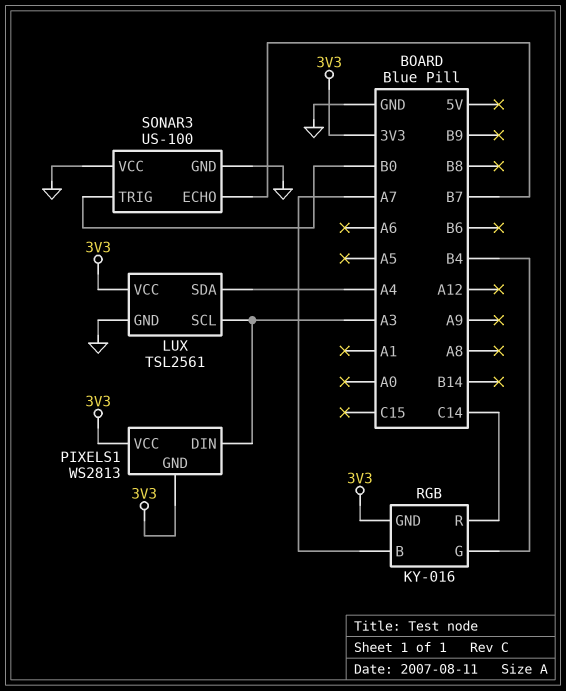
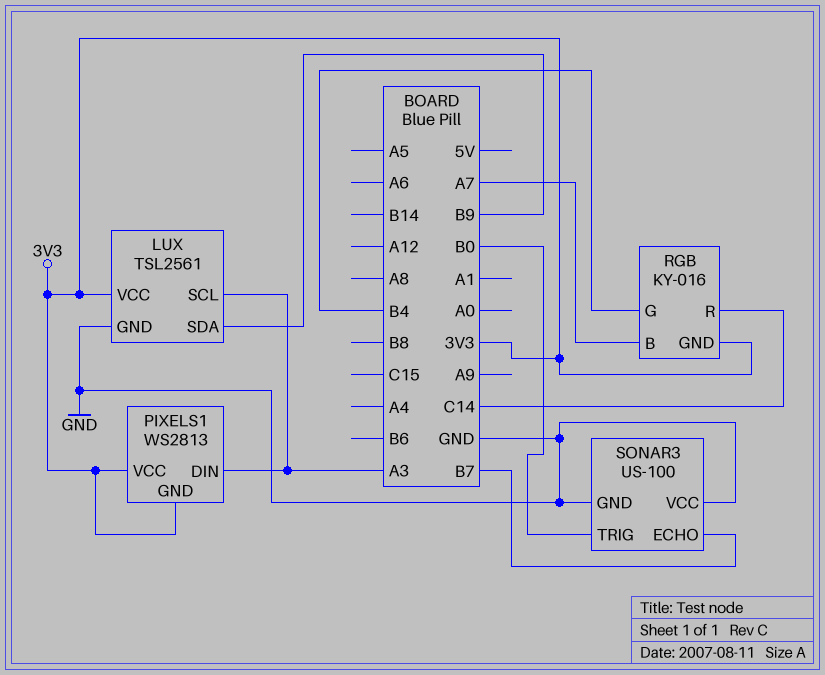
LUX pin SDA: A4 -> B9

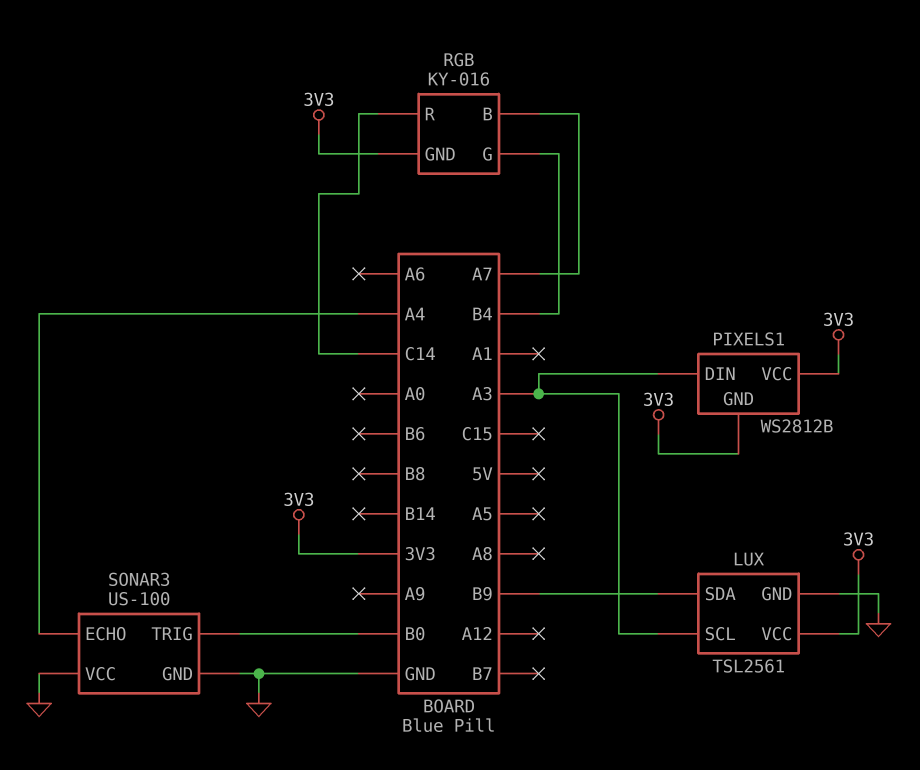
PIXELS1: WS2813 -> WS2812B
SONAR3 pin ECHO: B7 -> A4

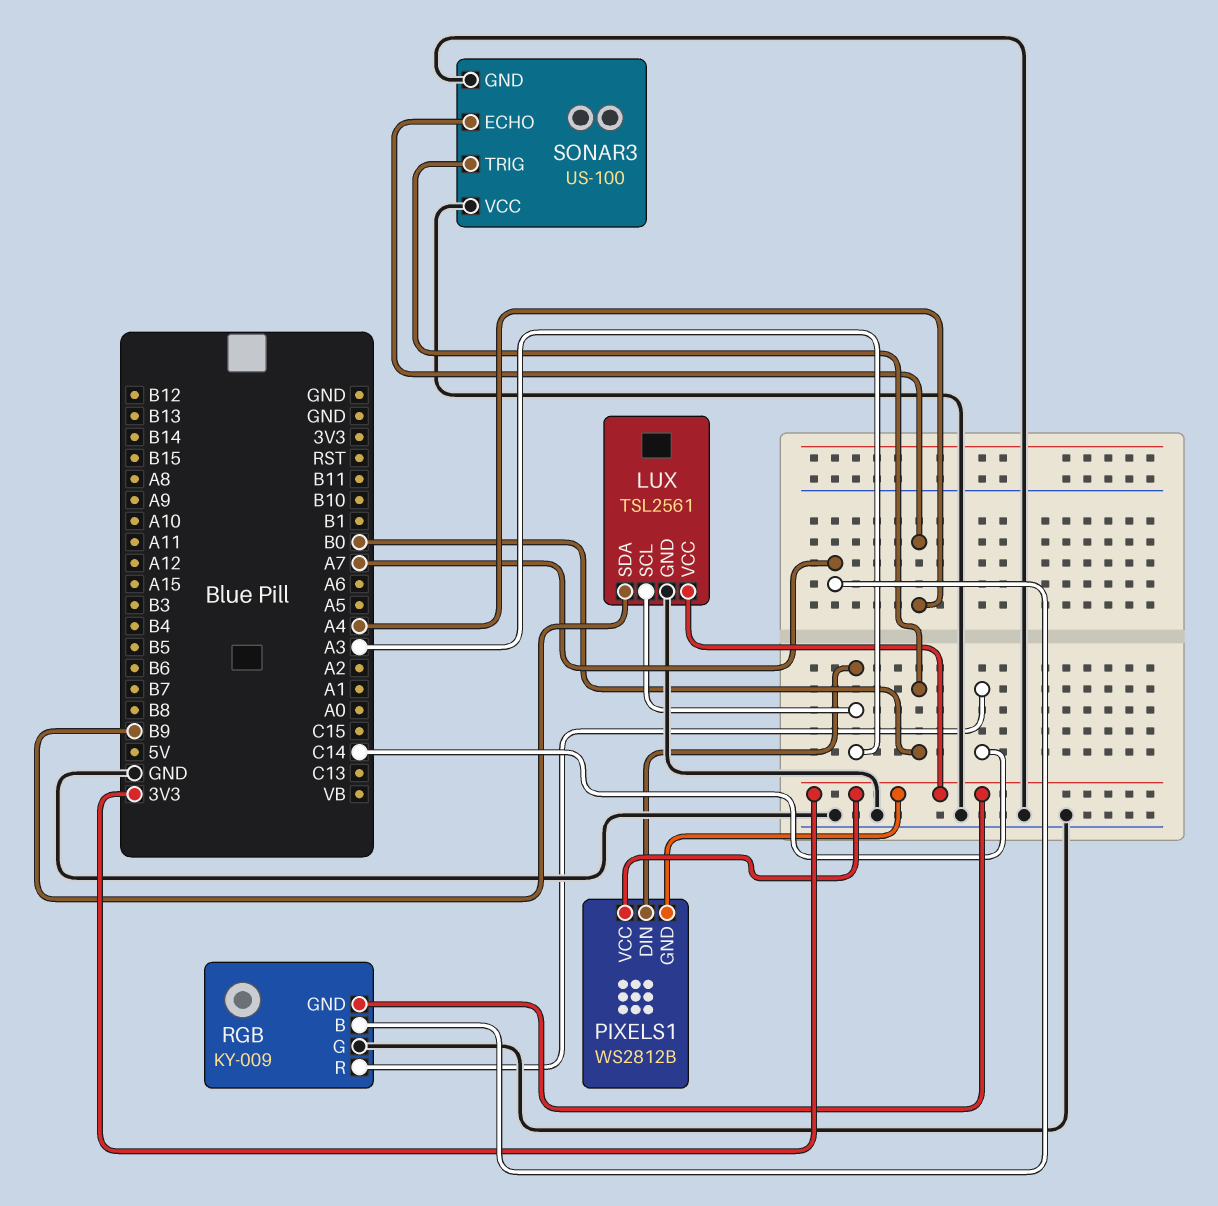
RGB: KY-016 -> KY-009
RGB pin G: B4 -> GND

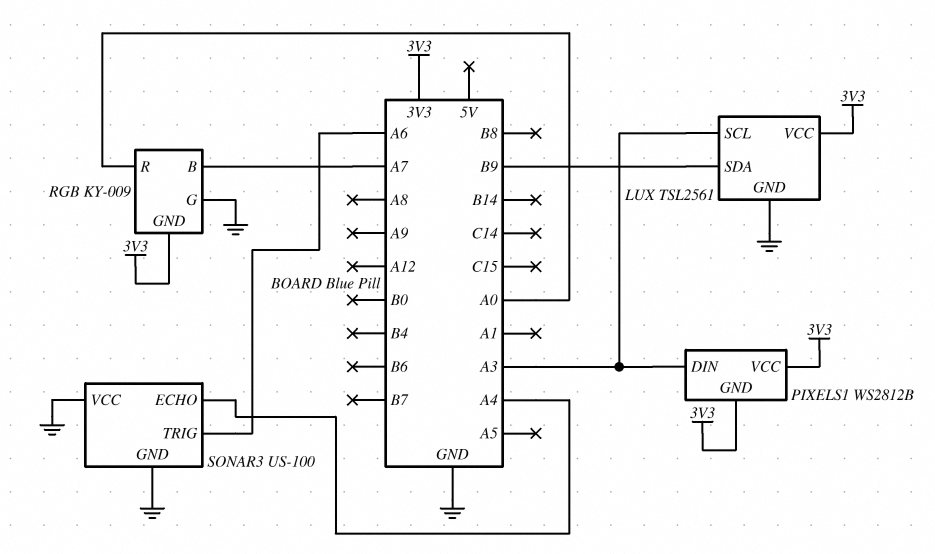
RGB pin R: C14 -> A0
SONAR3 pin TRIG: B0 -> A6

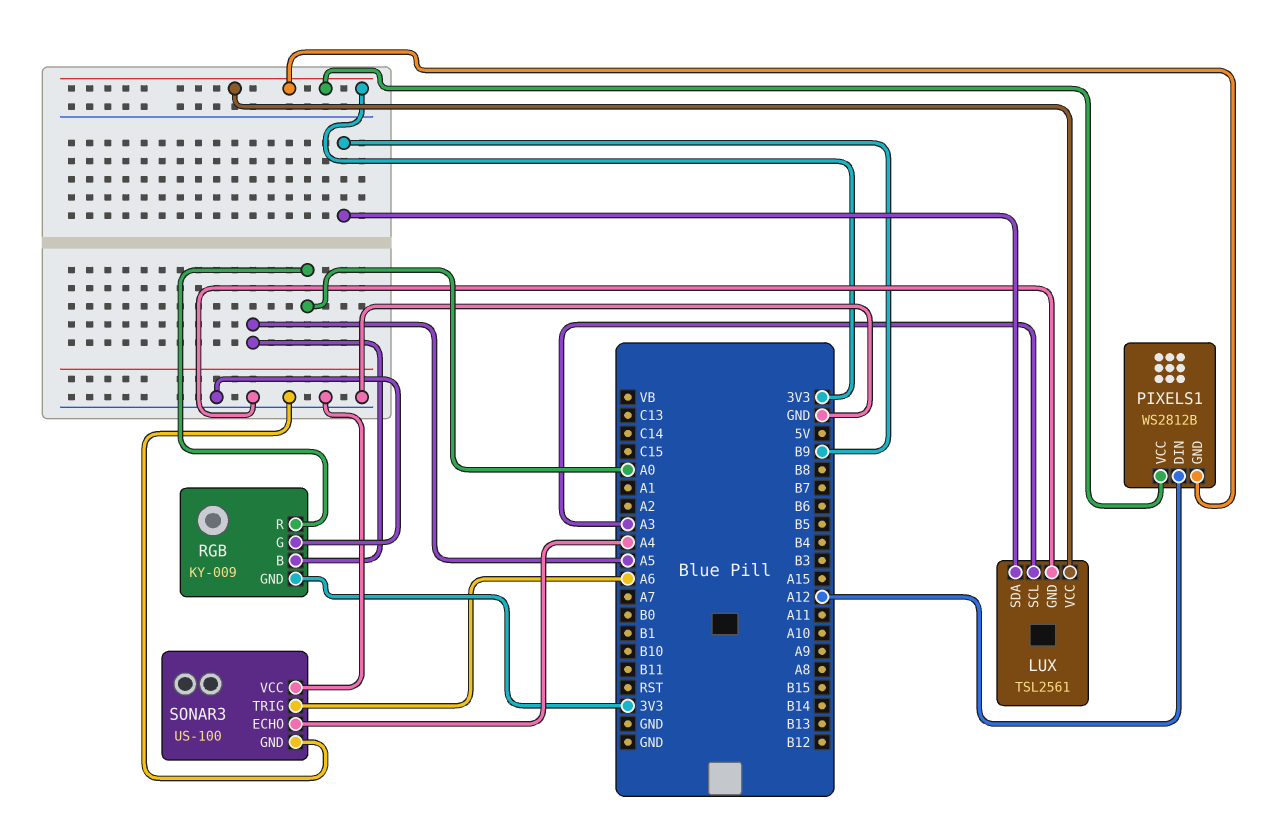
PIXELS1 pin DIN: A3 -> A12
RGB pin B: A7 -> A5

